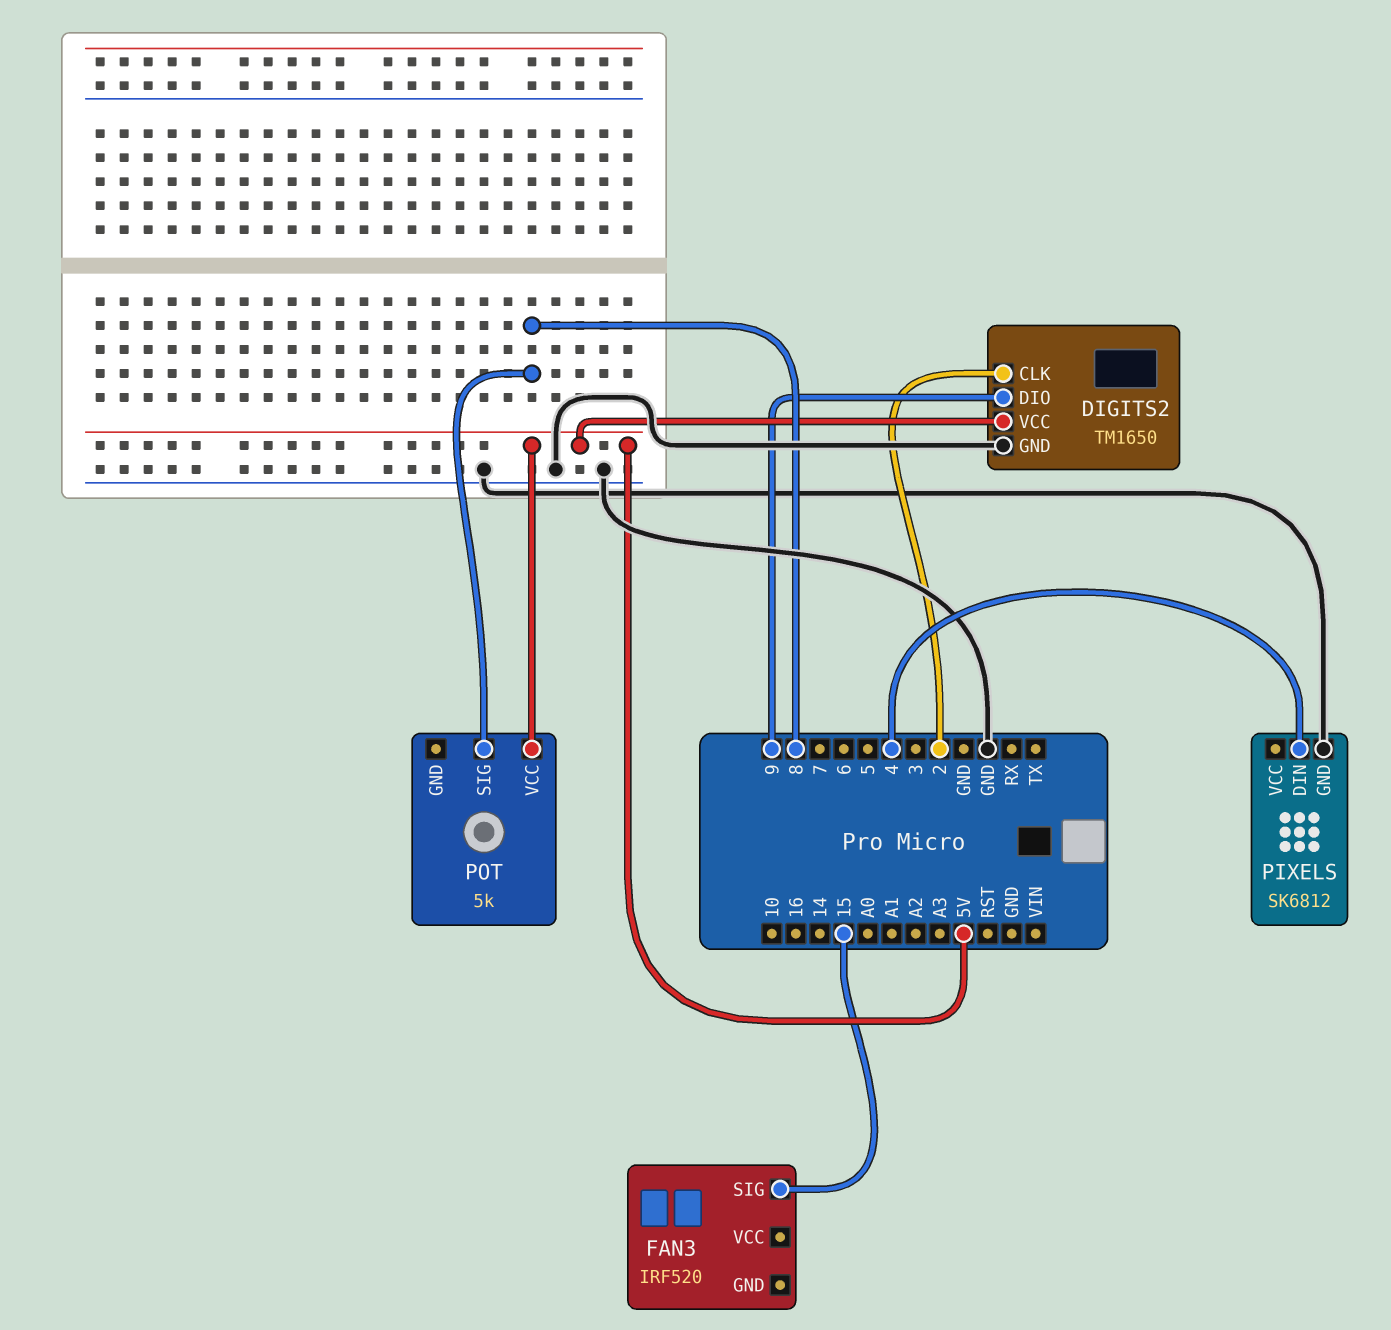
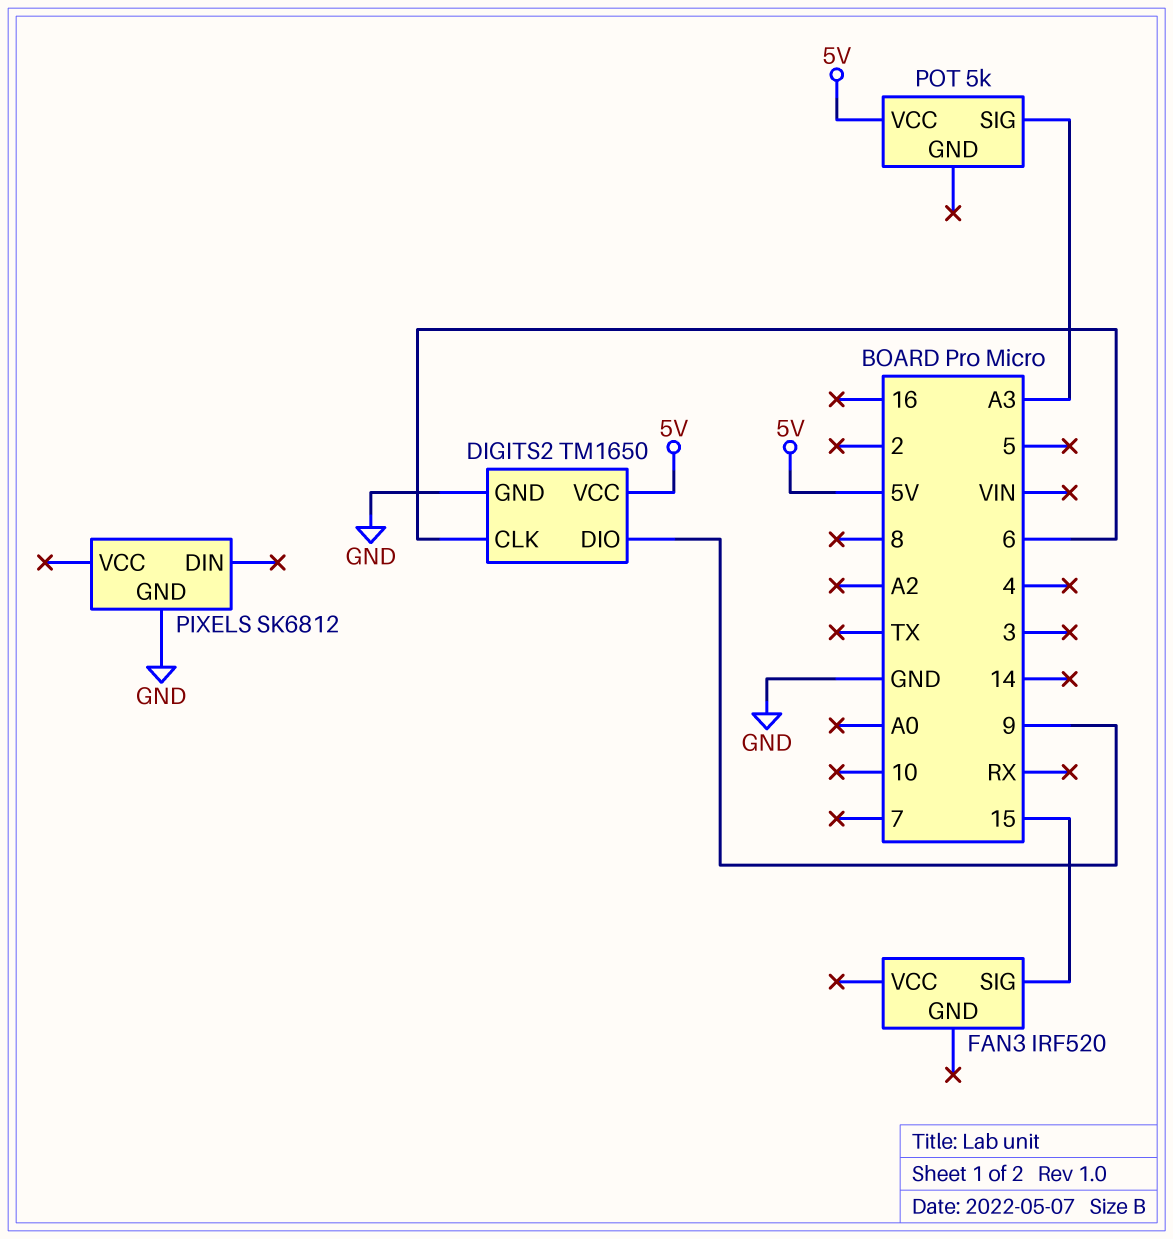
DIGITS2 pin CLK: 2 -> 6
PIXELS pin DIN: 4 -> none
POT pin SIG: 8 -> A3

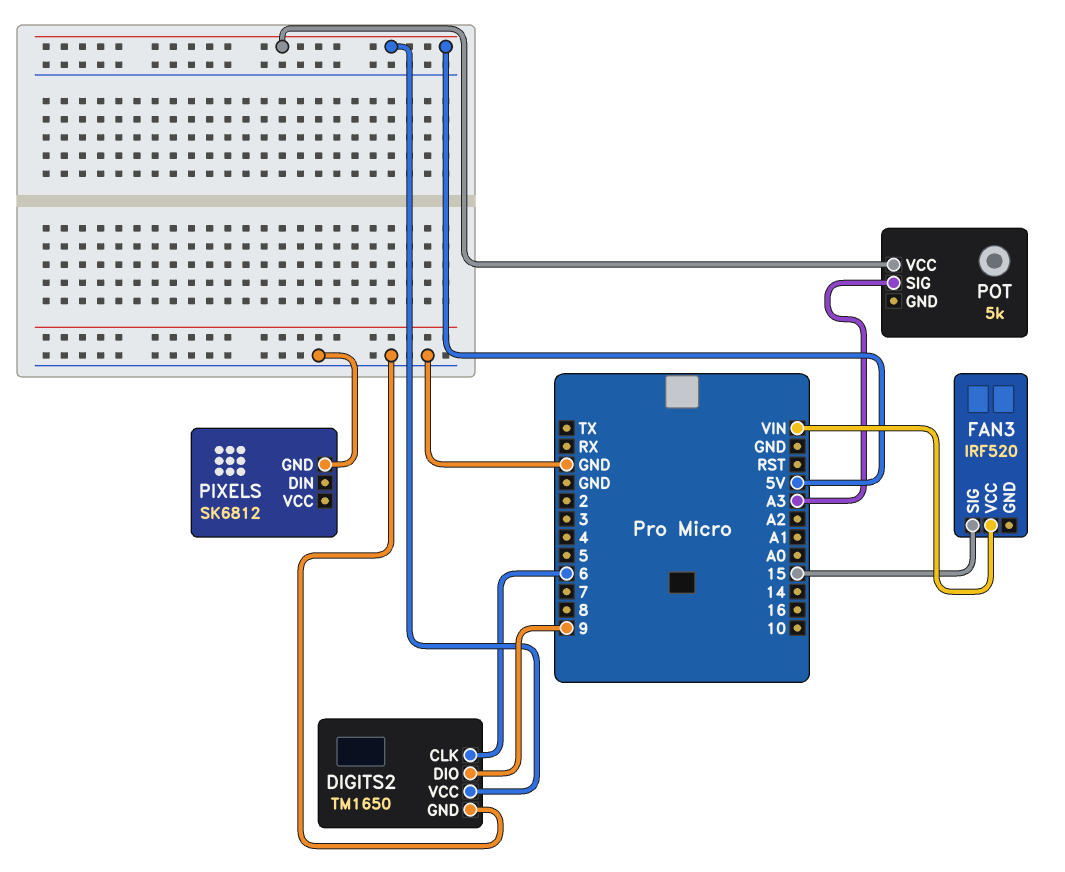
FAN3 pin VCC: none -> VIN

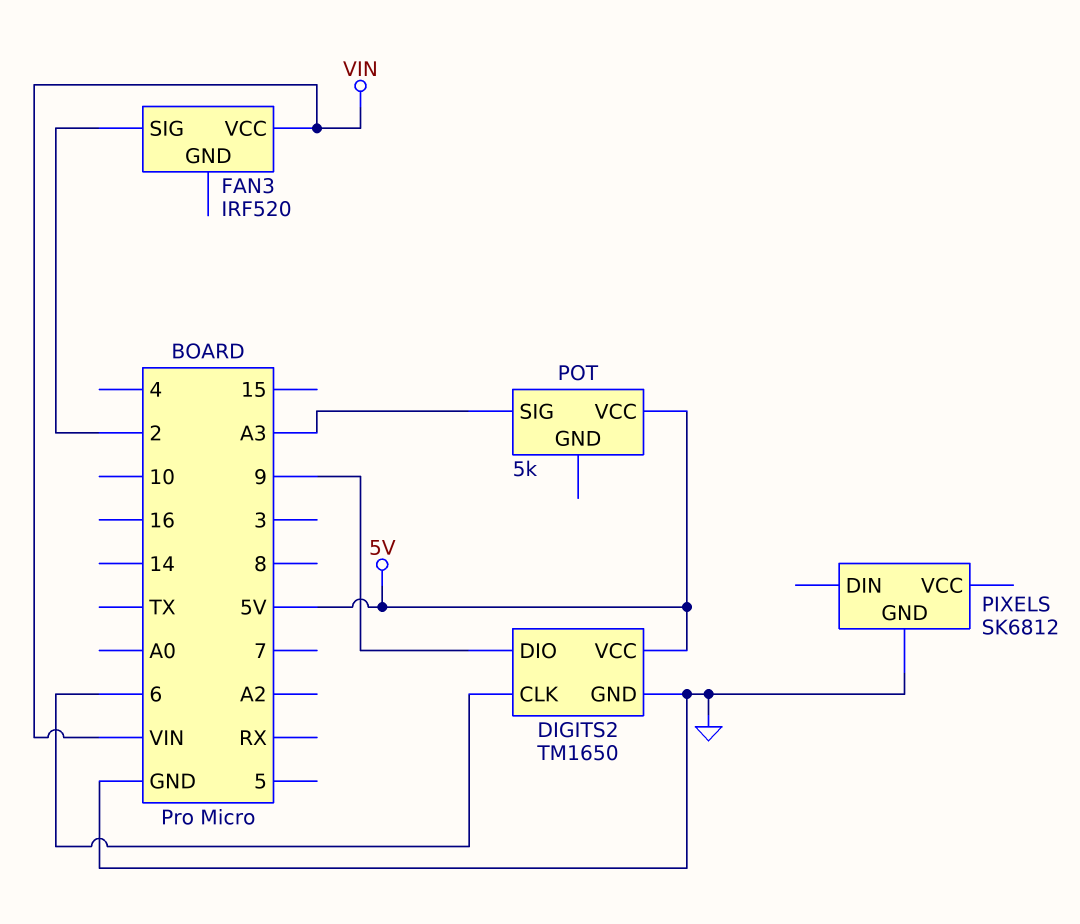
FAN3 pin SIG: 15 -> 2

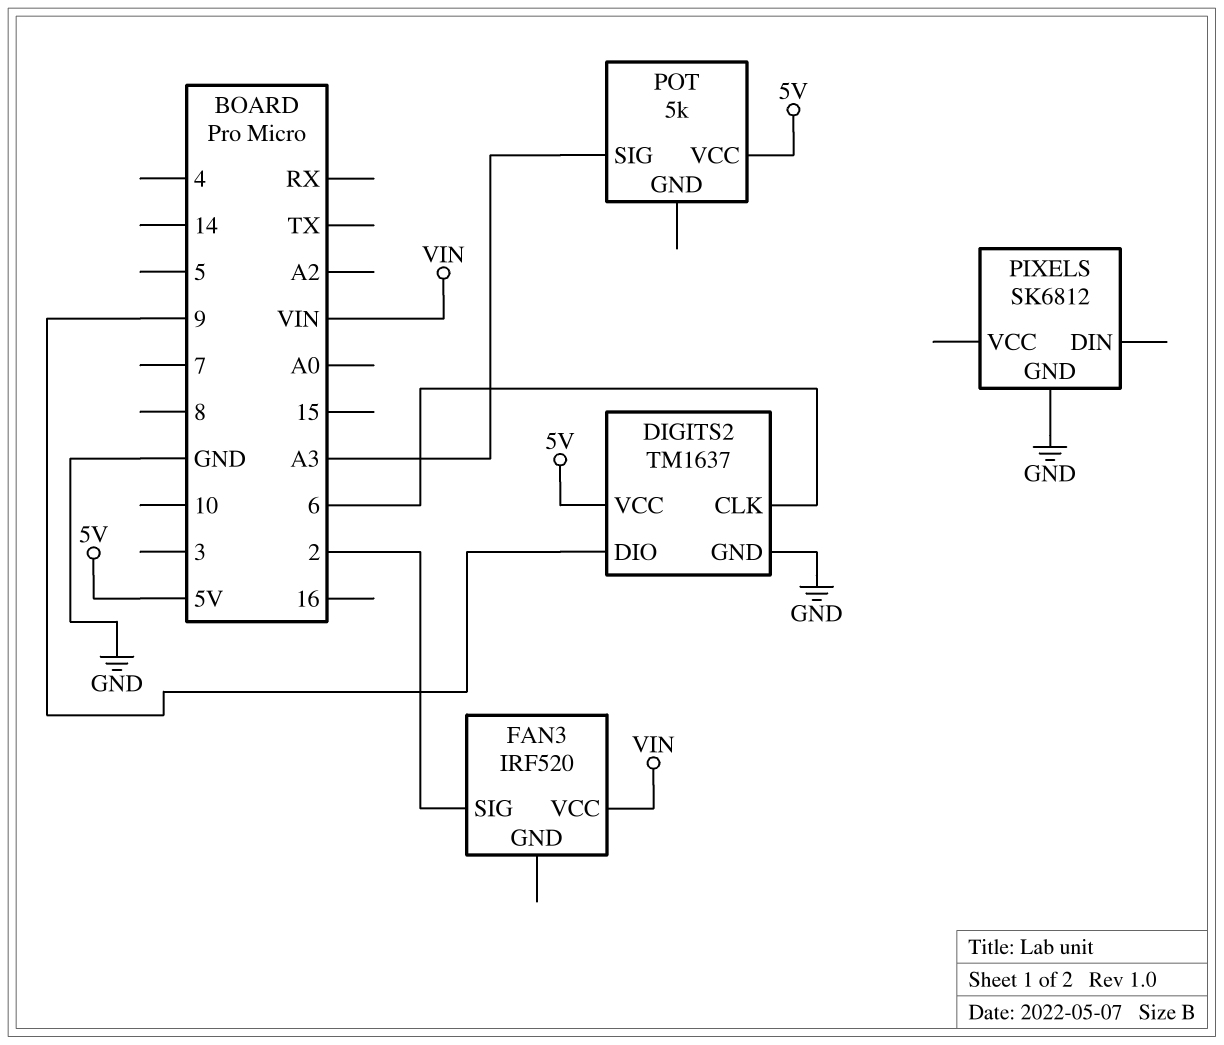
DIGITS2: TM1650 -> TM1637

